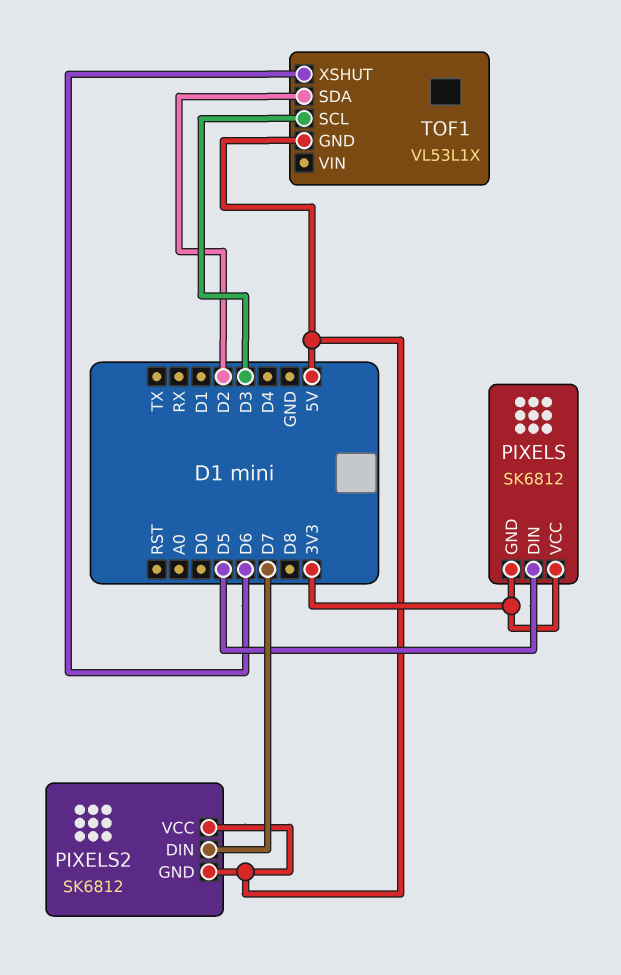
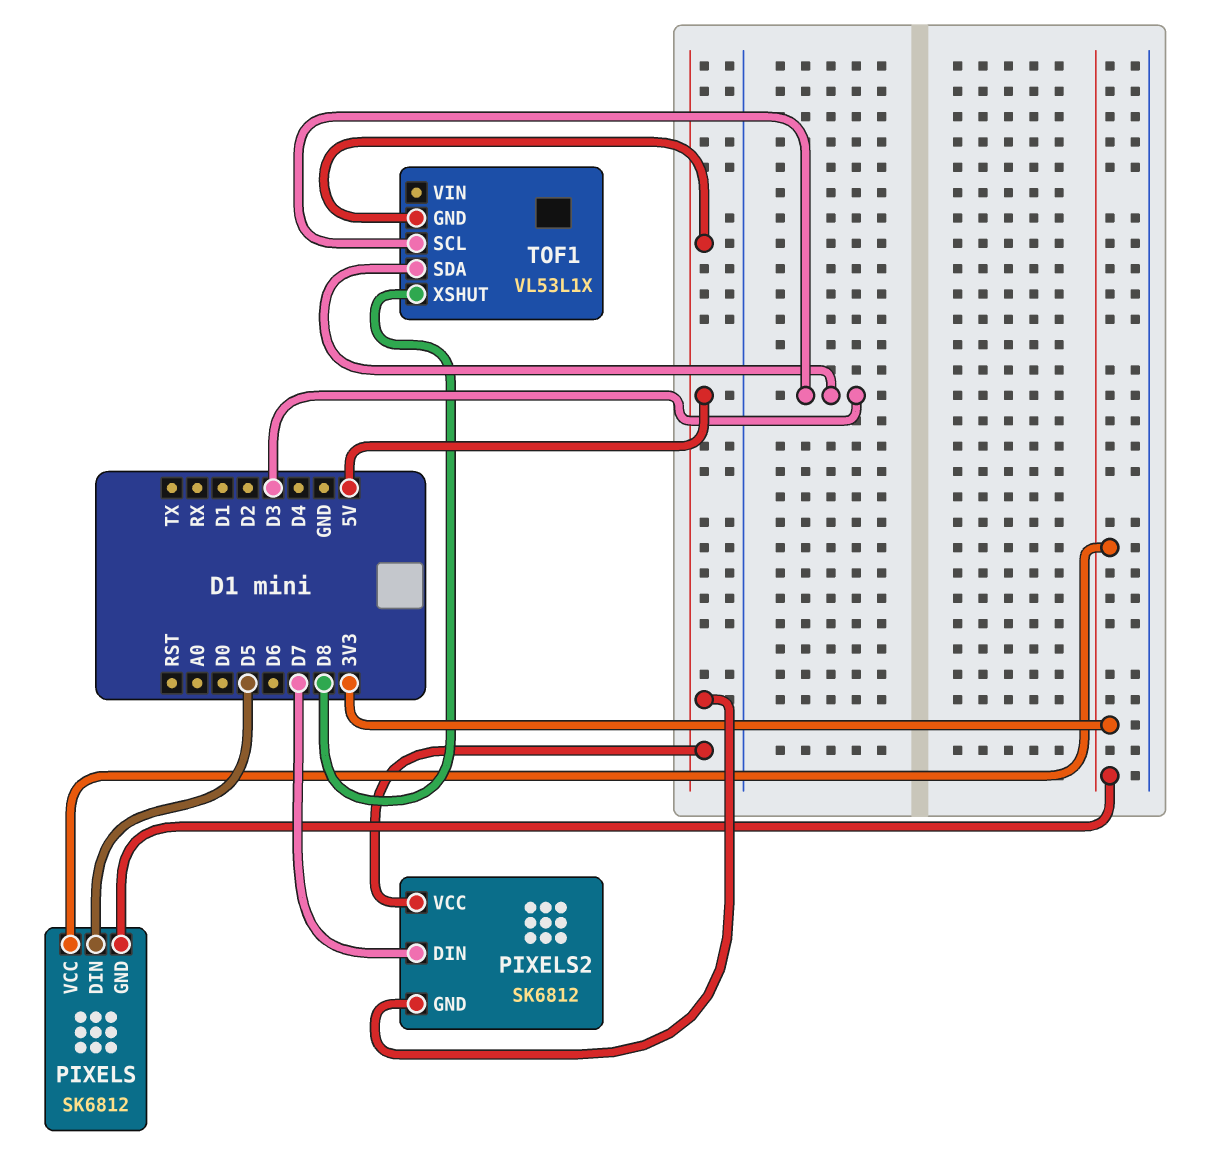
TOF1 pin SDA: D2 -> D3
TOF1 pin XSHUT: D6 -> D8

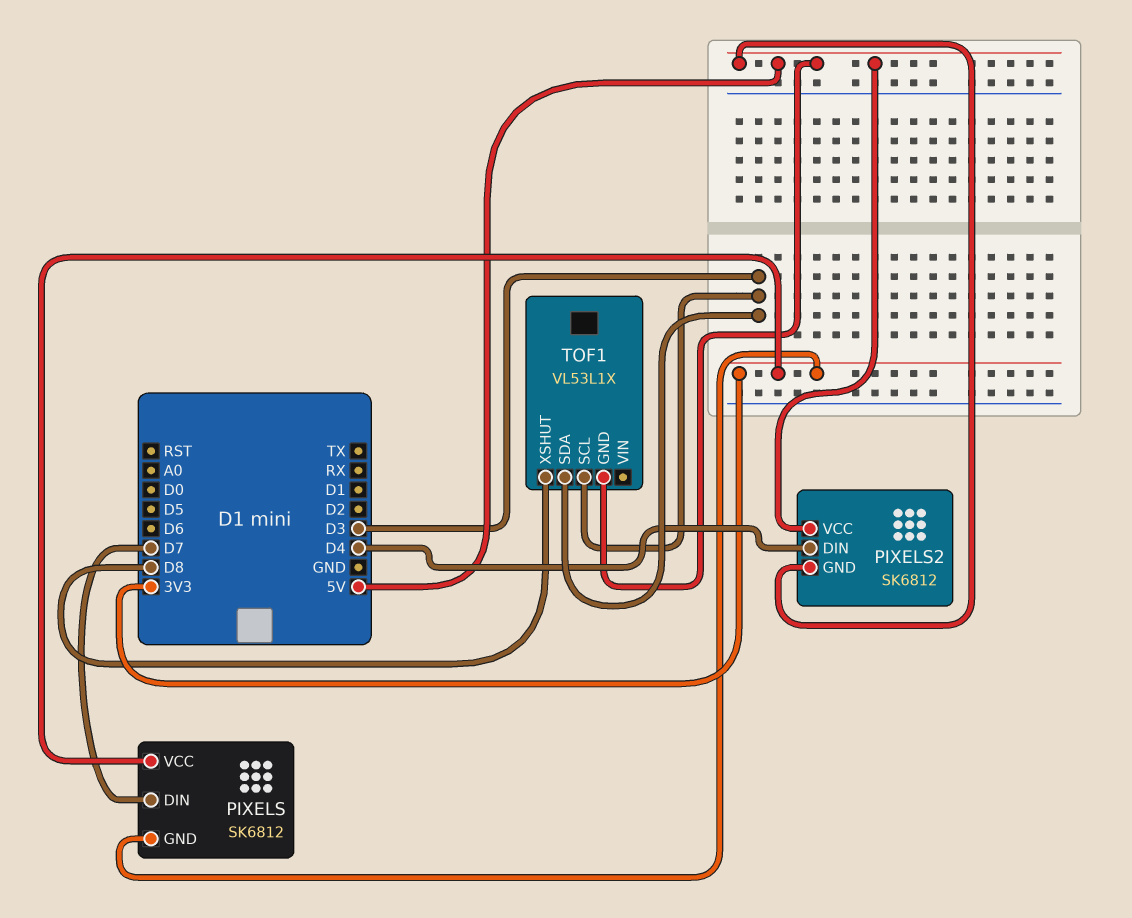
PIXELS pin DIN: D5 -> D7
PIXELS2 pin DIN: D7 -> D4

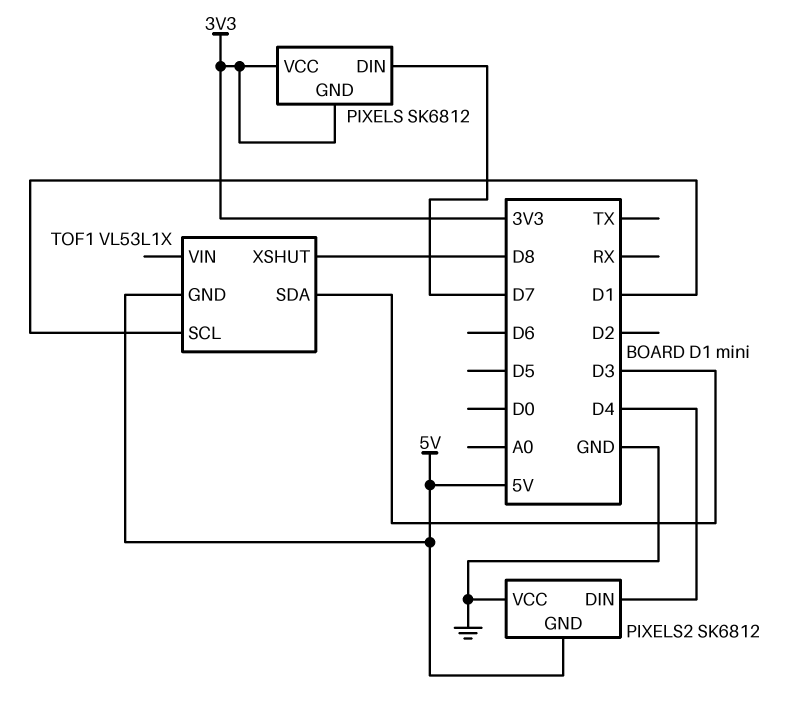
PIXELS2 pin VCC: 5V -> GND
TOF1 pin SCL: D3 -> D1

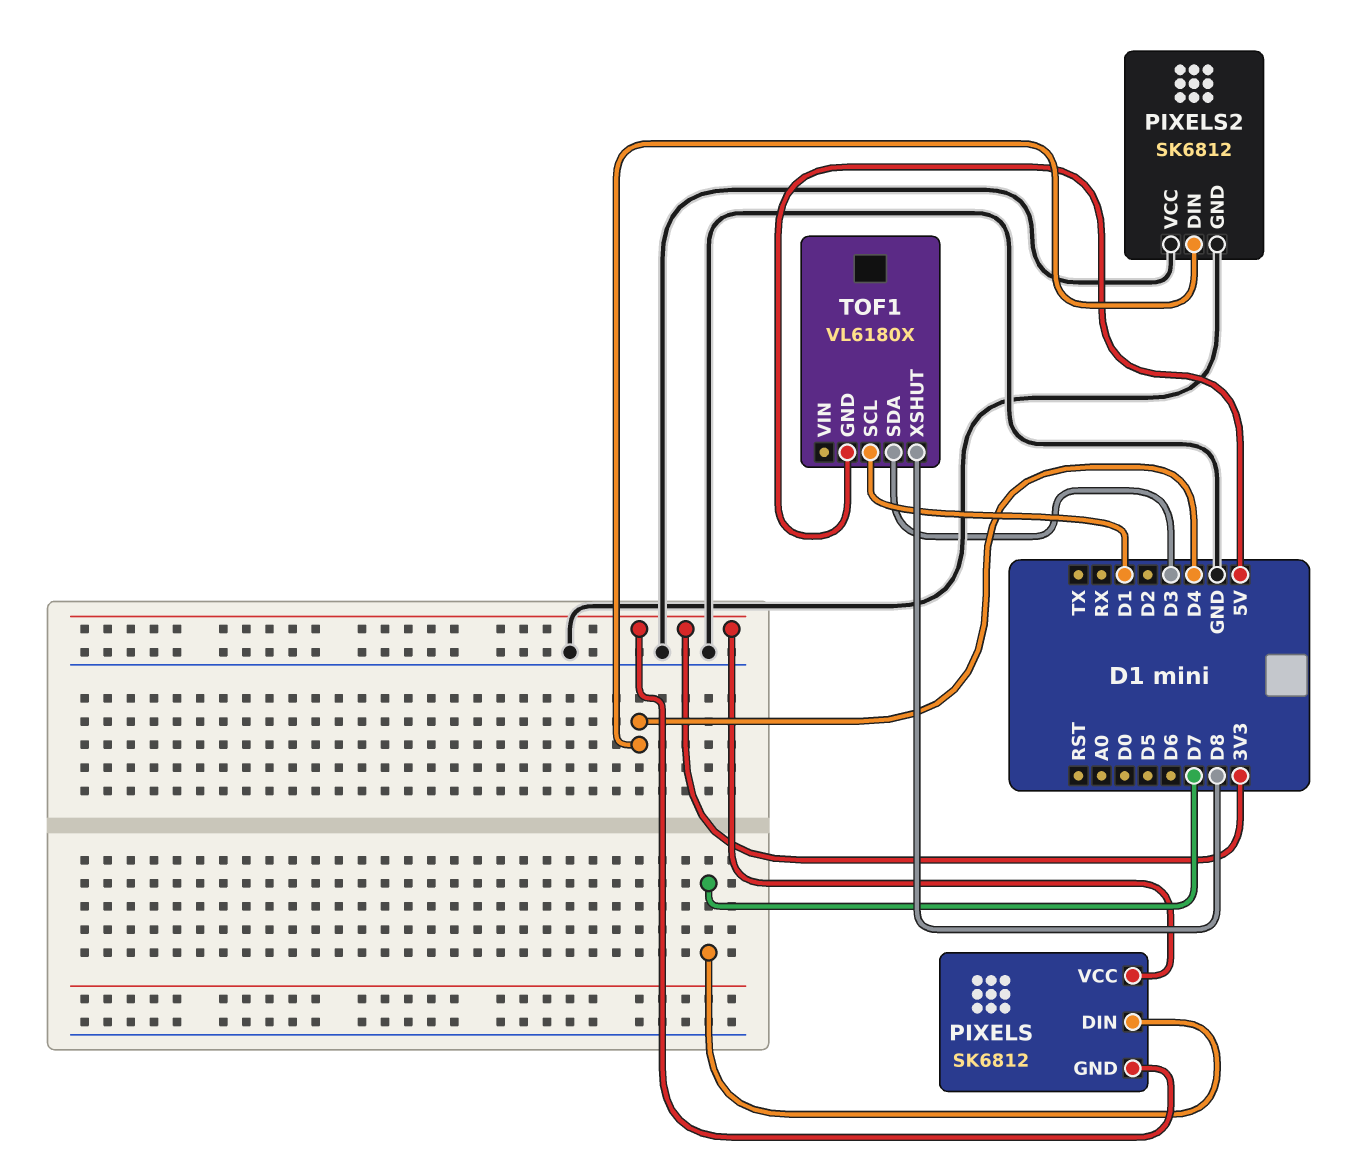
PIXELS2 pin GND: 5V -> GND
TOF1: VL53L1X -> VL6180X

